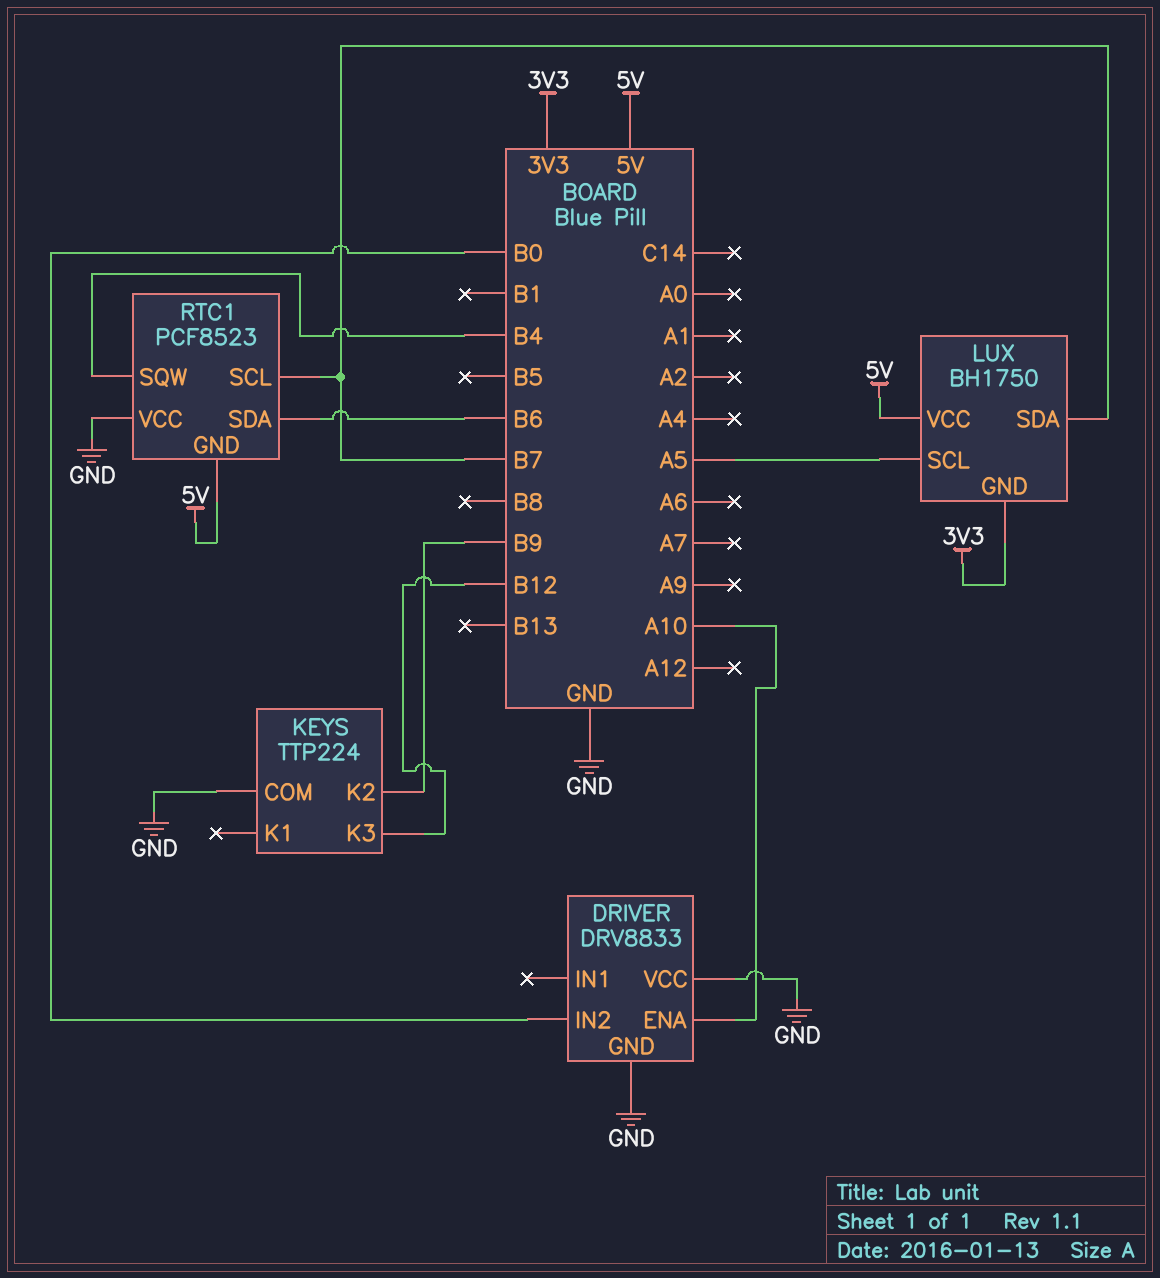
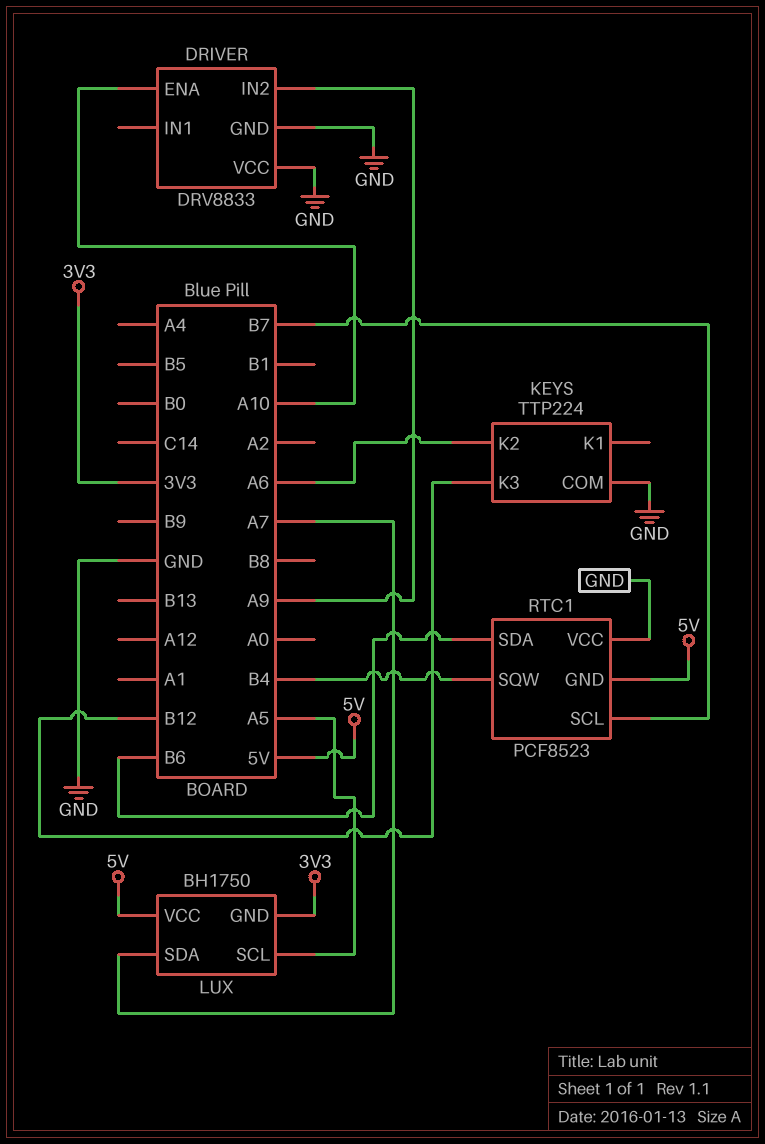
DRIVER pin IN2: B0 -> A9
KEYS pin K2: B9 -> A6
LUX pin SDA: B7 -> A7

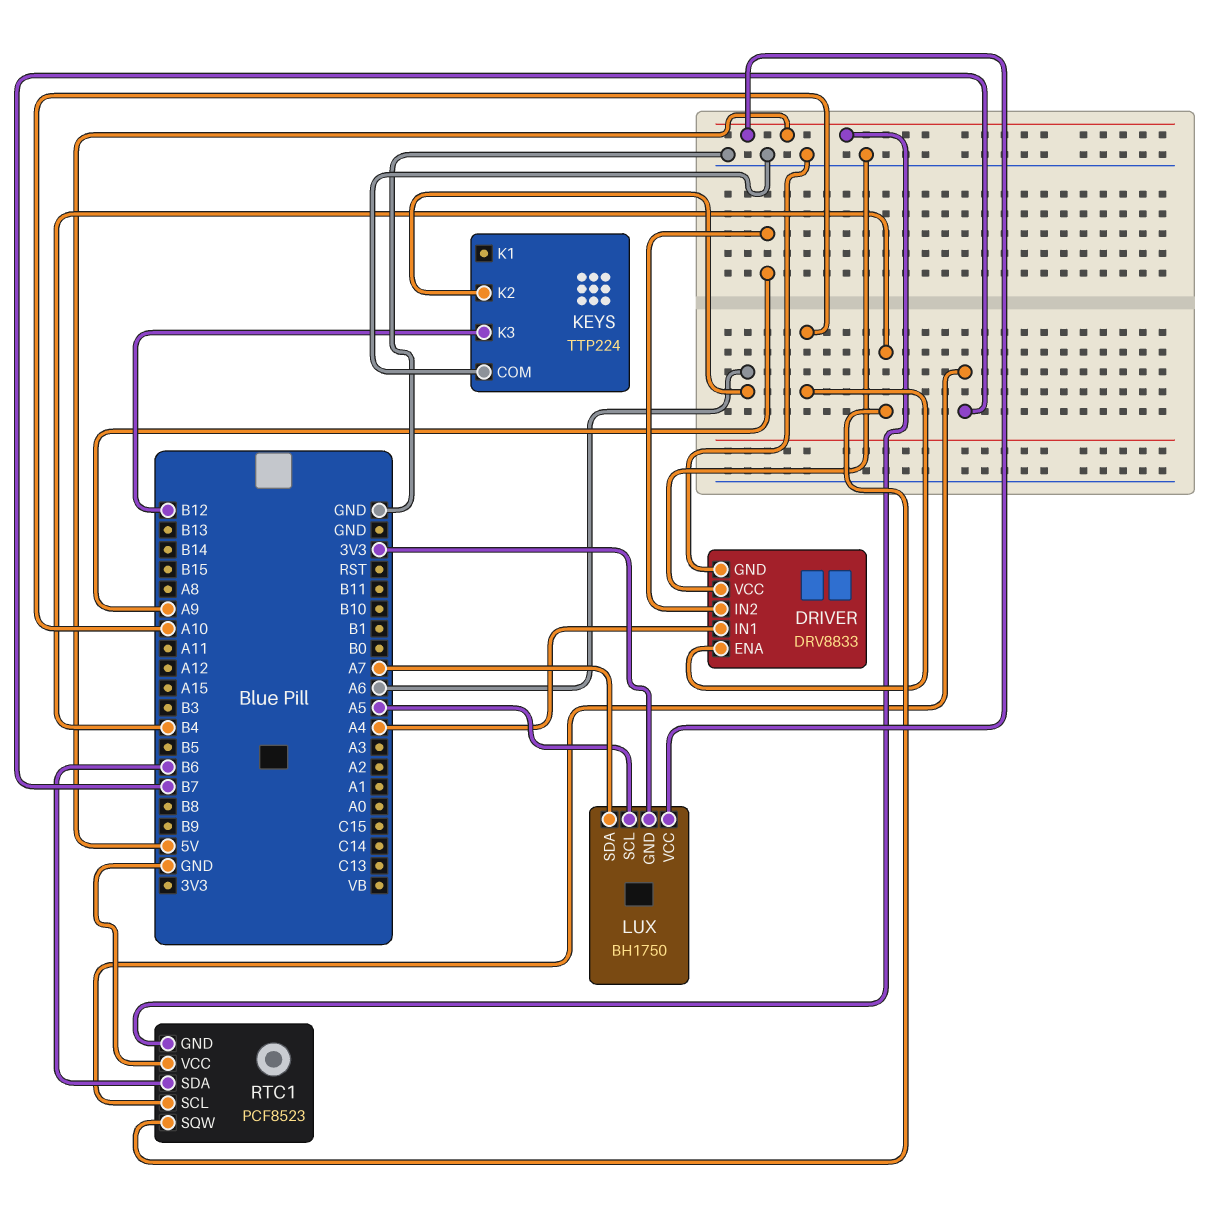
DRIVER pin IN1: none -> A4

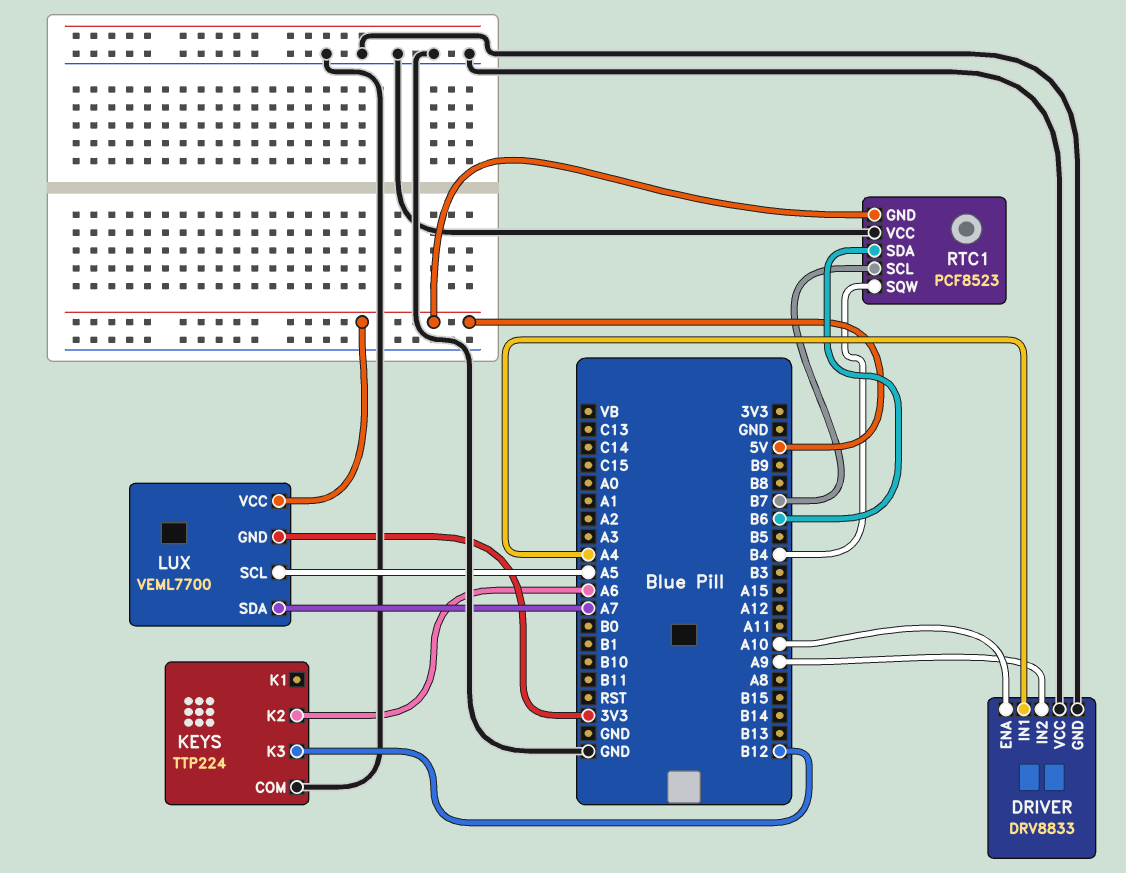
LUX: BH1750 -> VEML7700

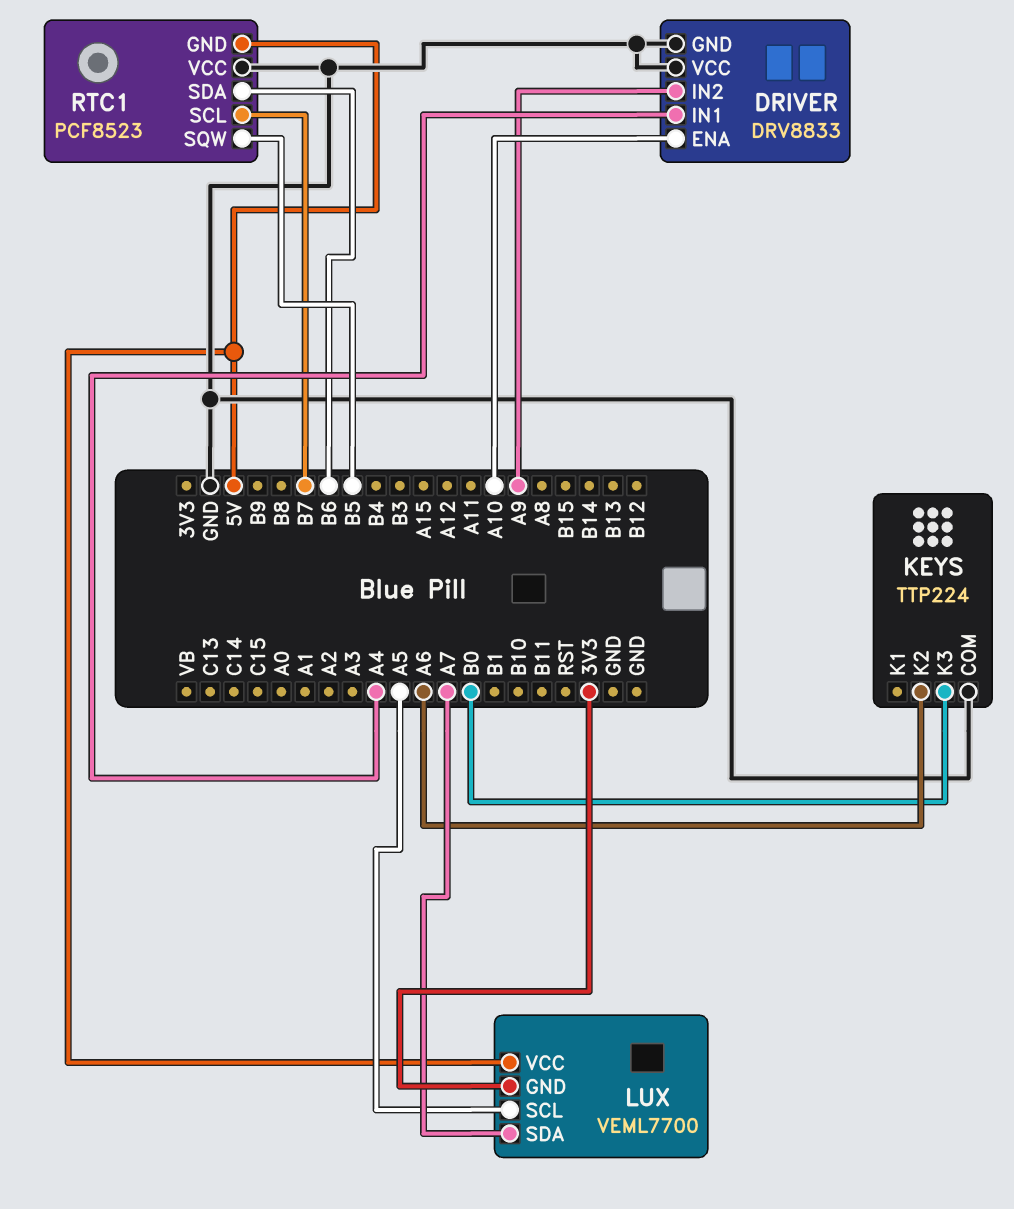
KEYS pin K3: B12 -> B0
RTC1 pin SQW: B4 -> B5

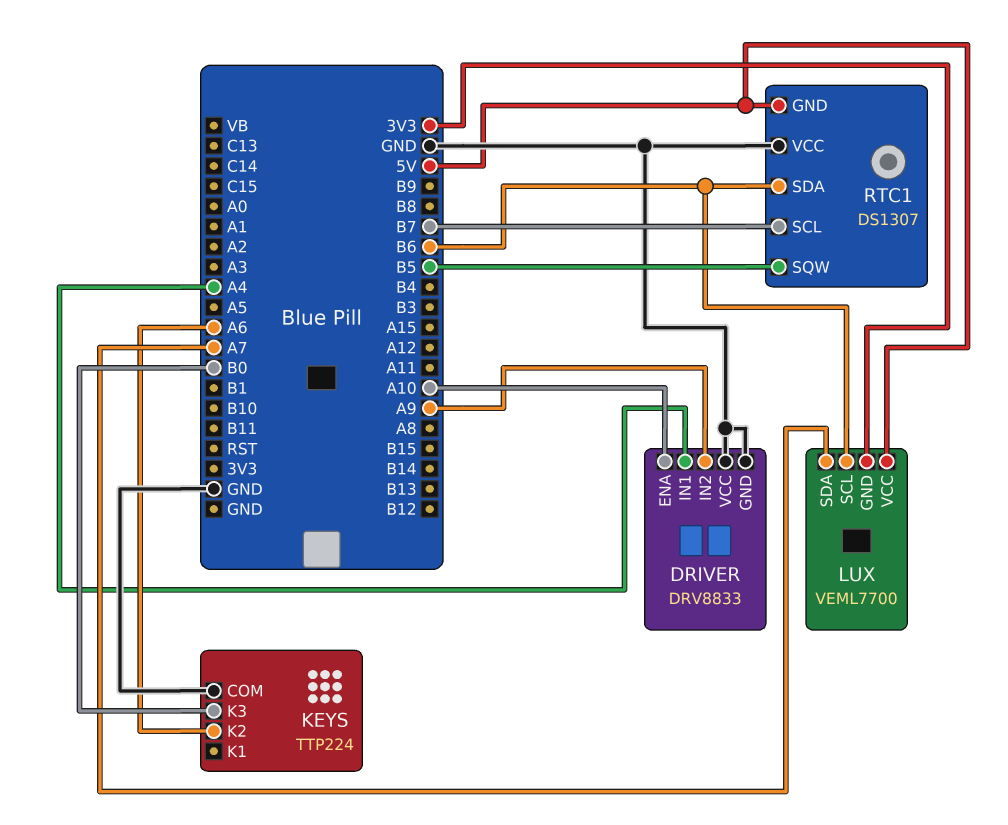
LUX pin SCL: A5 -> B6
RTC1: PCF8523 -> DS1307

